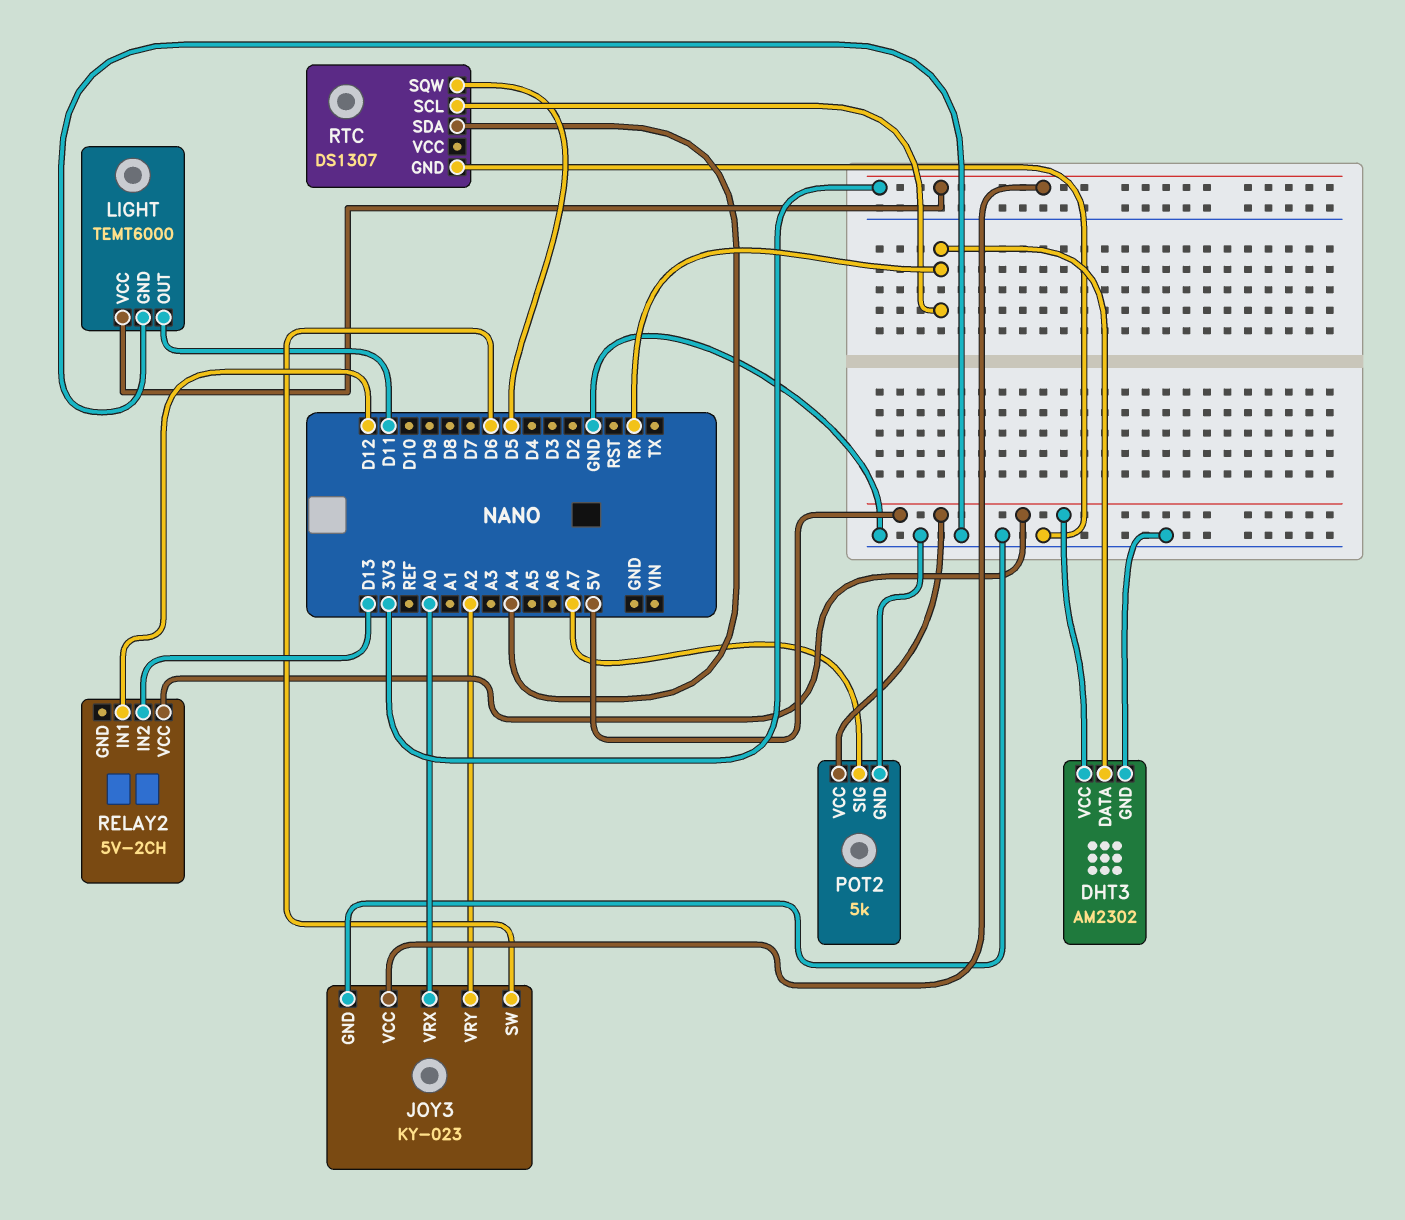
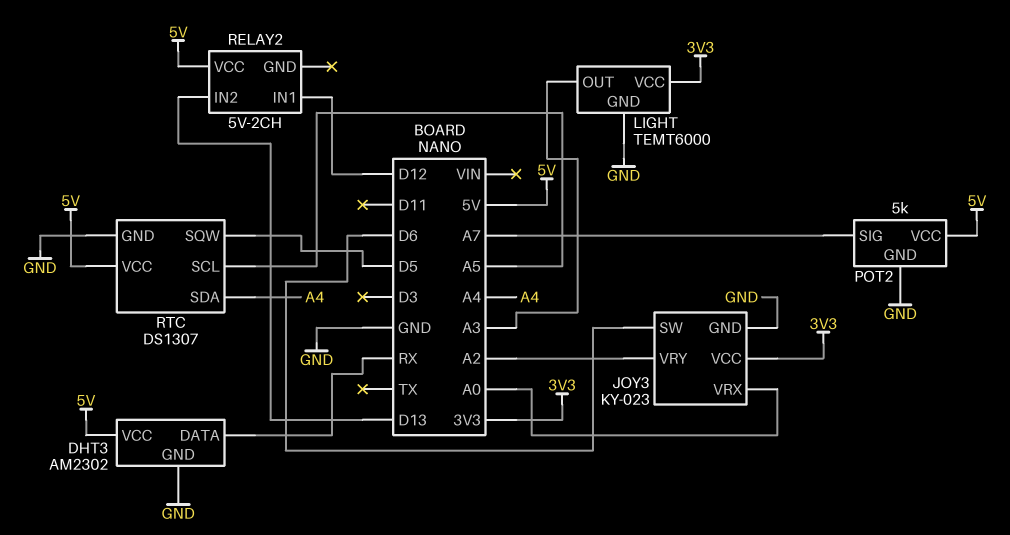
LIGHT pin OUT: D11 -> A3
RTC pin SCL: RX -> A5
RTC pin VCC: none -> 5V

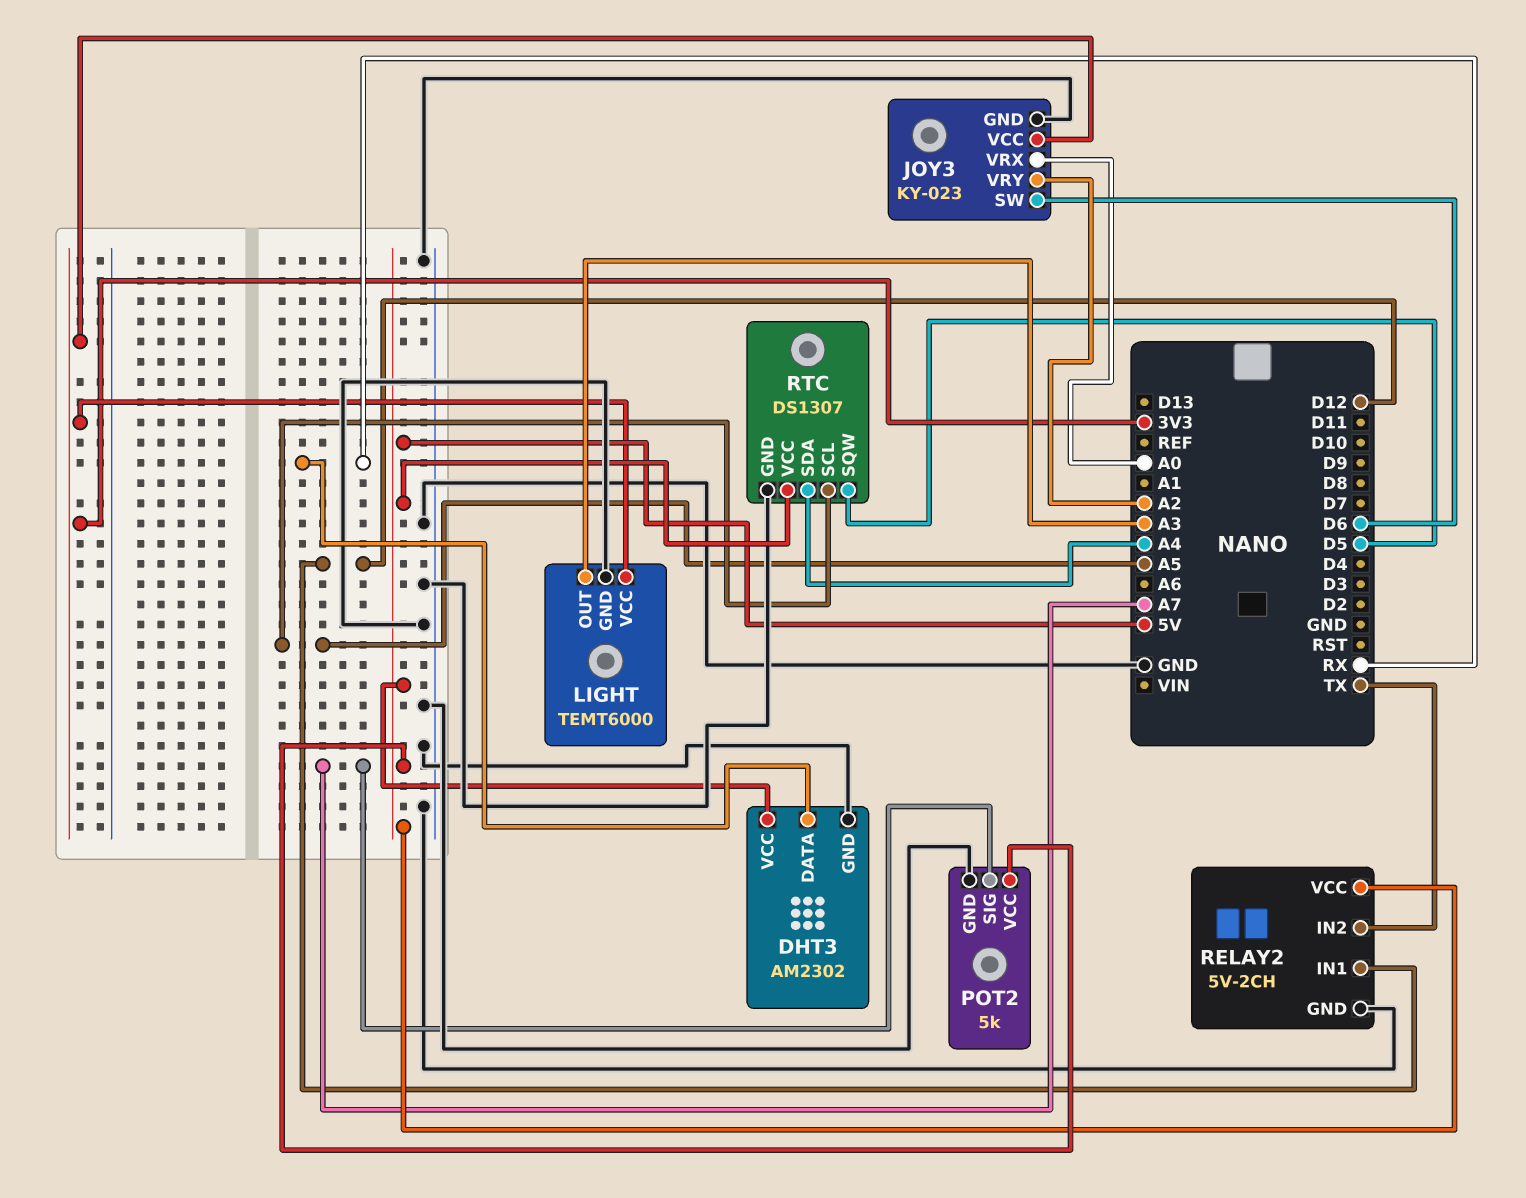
RELAY2 pin GND: none -> GND
RELAY2 pin IN2: D13 -> TX

